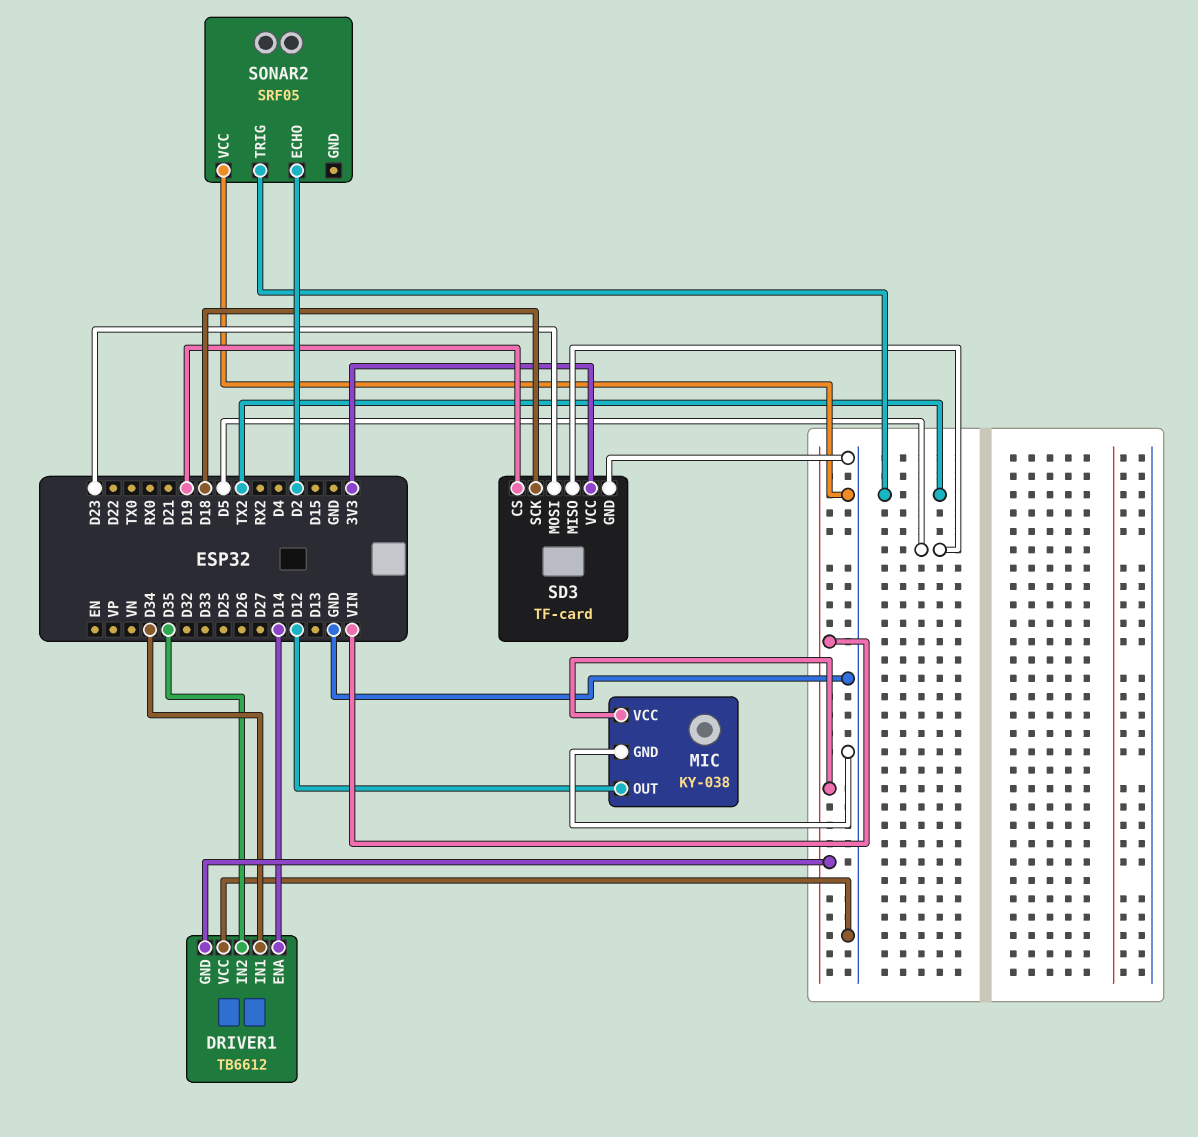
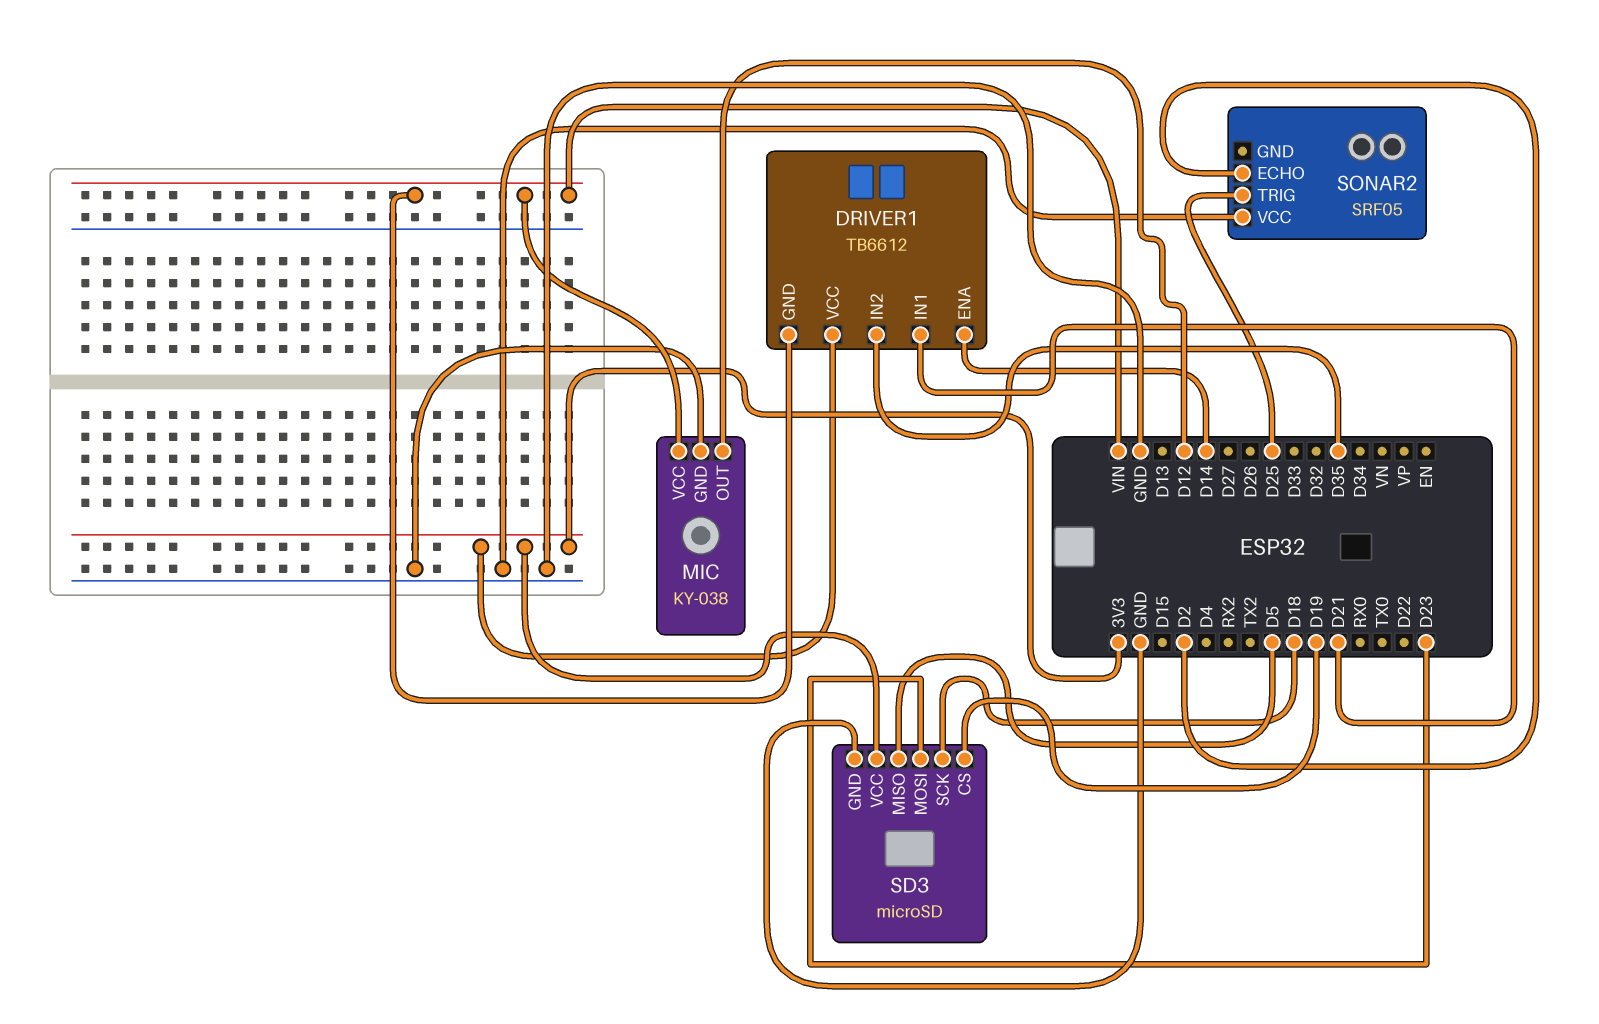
DRIVER1 pin IN1: D34 -> D21
DRIVER1 pin VCC: GND -> 3V3
SD3: TF-card -> microSD
SONAR2 pin TRIG: TX2 -> D25

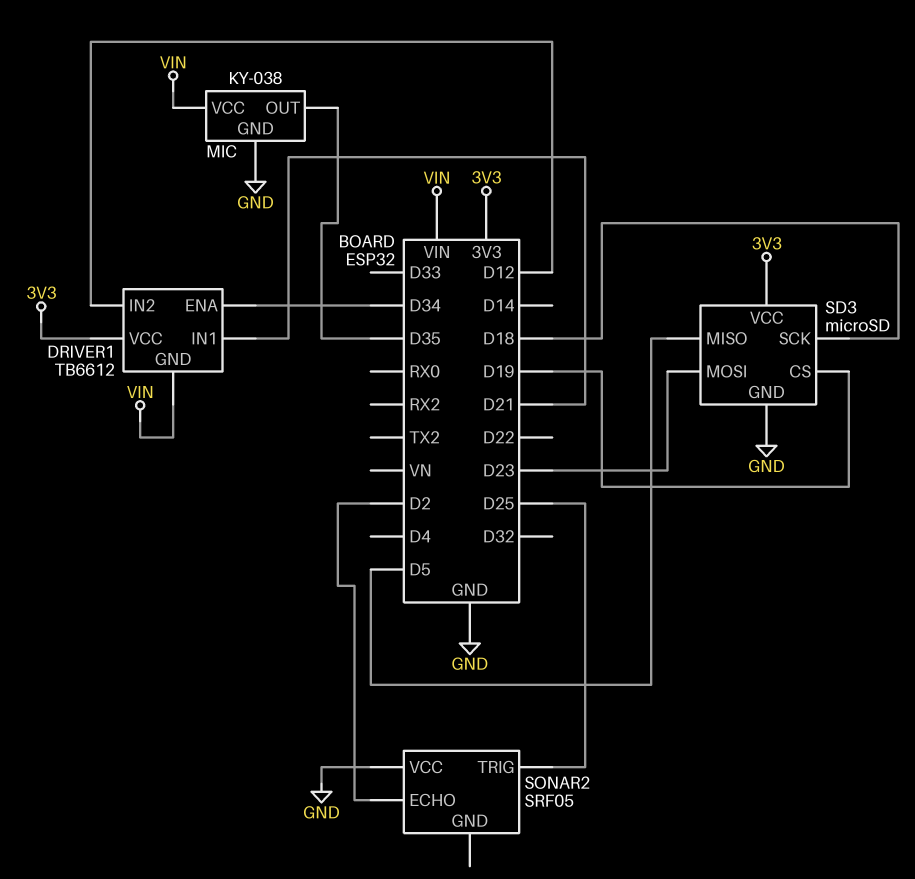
DRIVER1 pin ENA: D14 -> D34
DRIVER1 pin IN2: D35 -> D12
MIC pin OUT: D12 -> D35

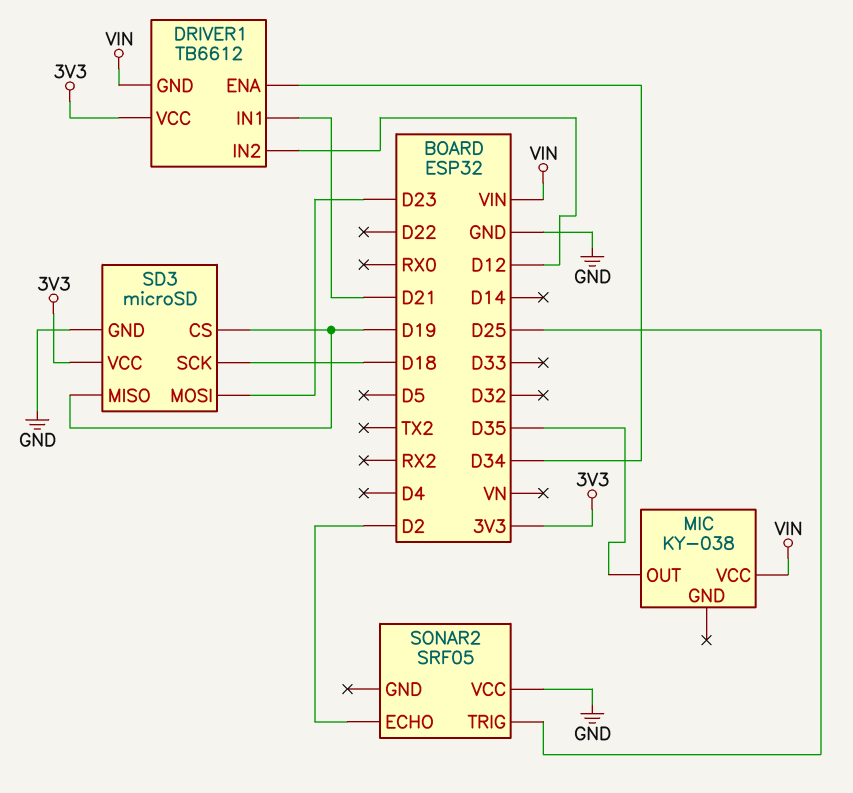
MIC pin GND: GND -> none
SD3 pin MISO: D5 -> D19

